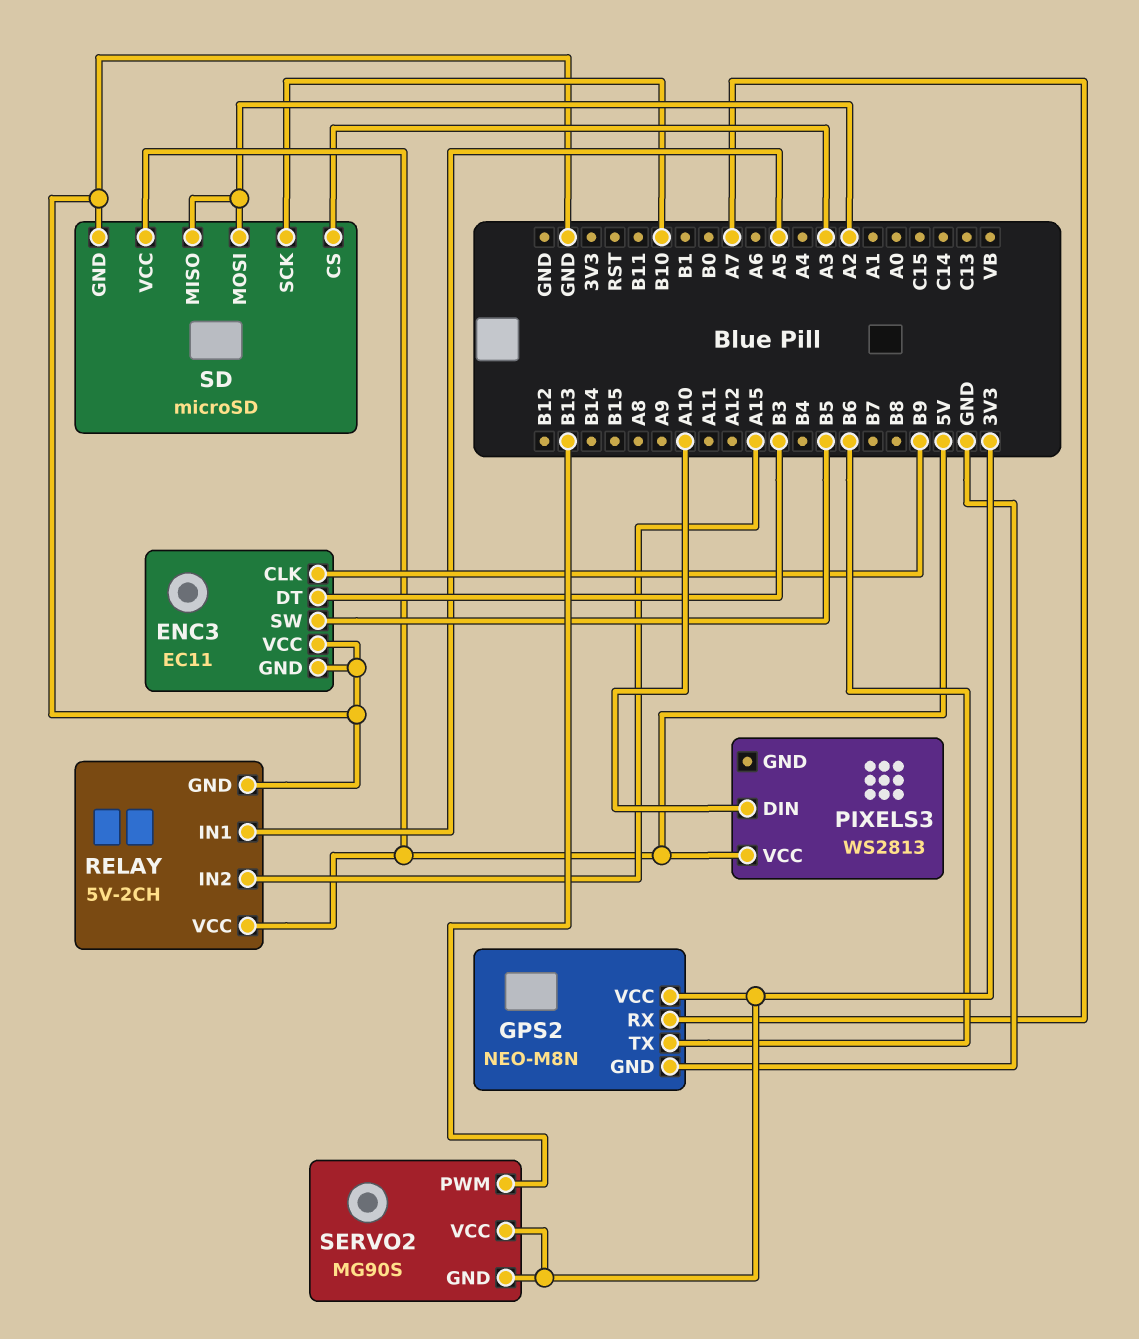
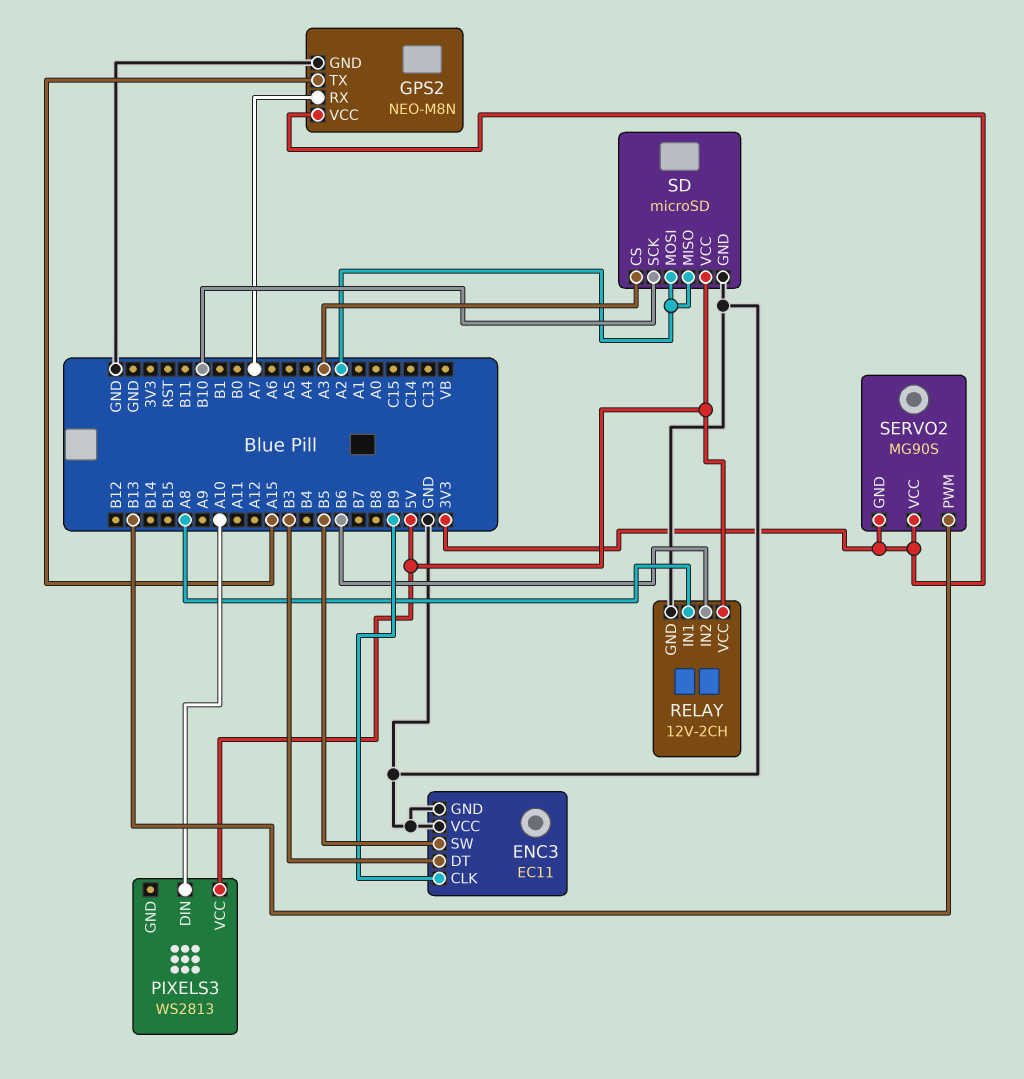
GPS2 pin TX: B6 -> A15
RELAY: 5V-2CH -> 12V-2CH
RELAY pin IN1: A5 -> A8
RELAY pin IN2: A15 -> B6

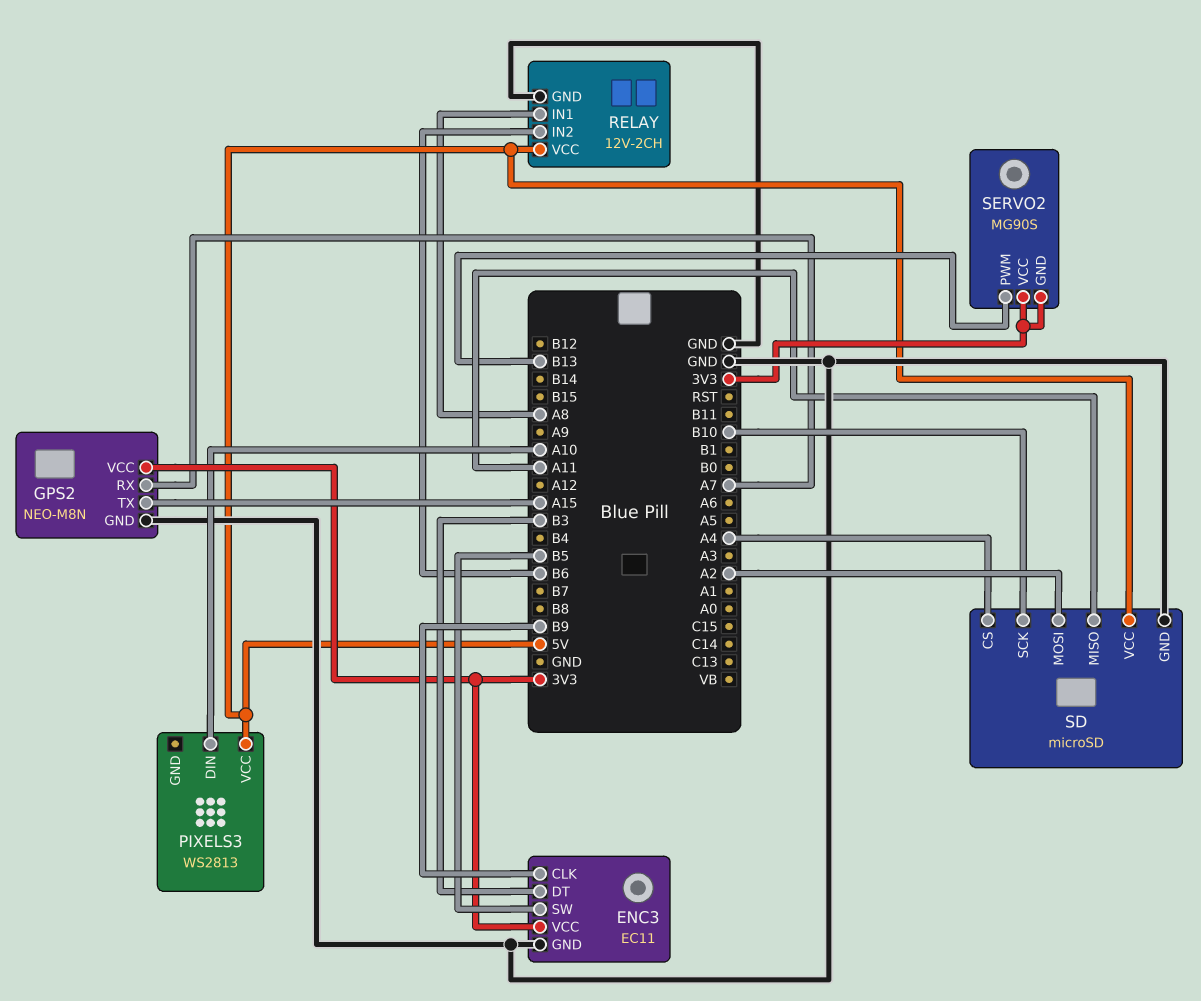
ENC3 pin VCC: GND -> 3V3
SD pin CS: A3 -> A4
SD pin MISO: A2 -> A11

